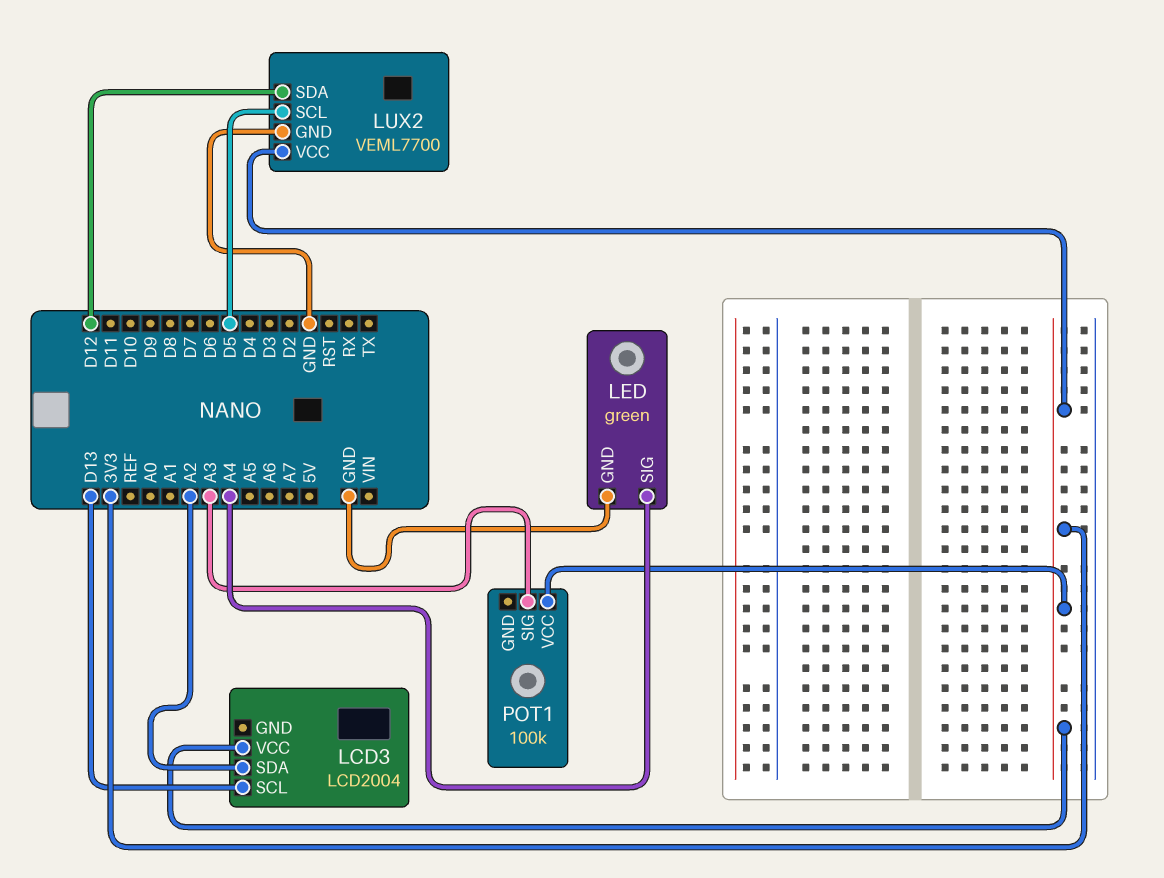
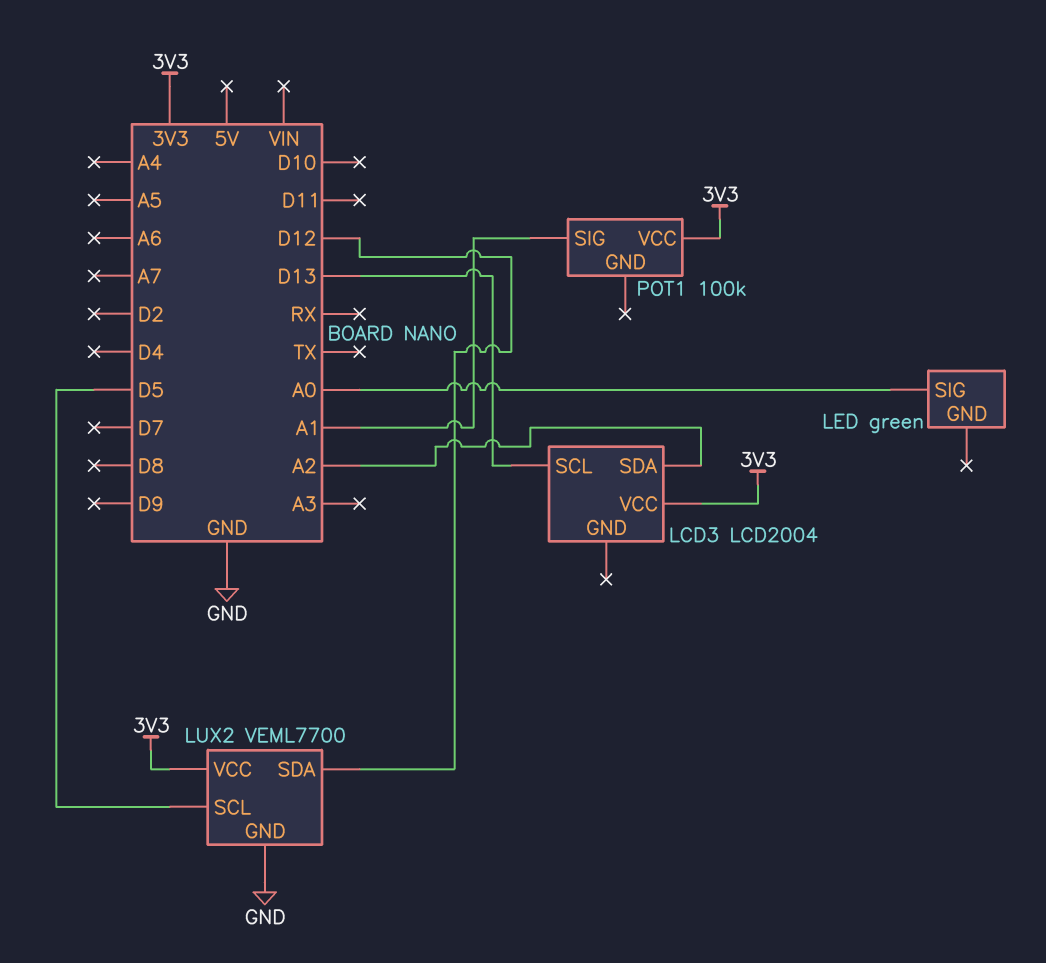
LED pin GND: GND -> none
LED pin SIG: A4 -> A0
POT1 pin SIG: A3 -> A1

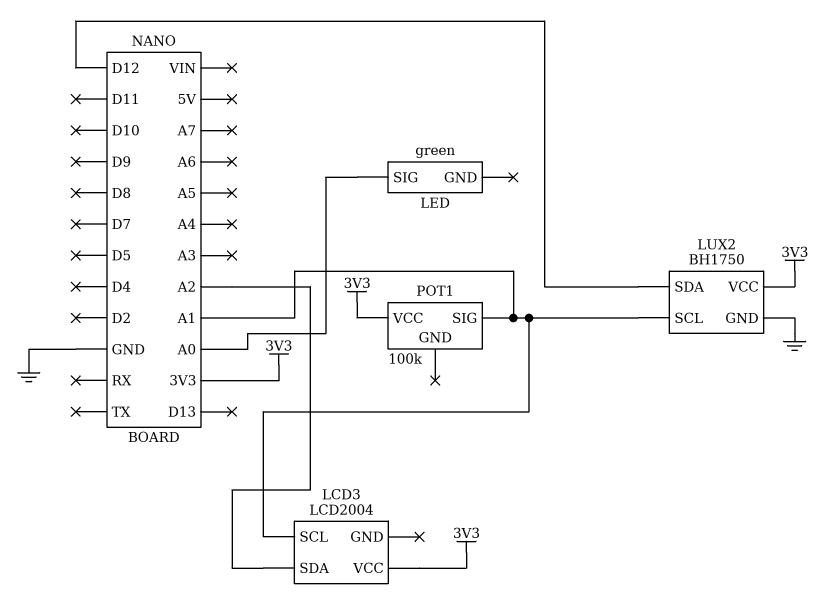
LCD3 pin SCL: D13 -> A1
LUX2: VEML7700 -> BH1750
LUX2 pin SCL: D5 -> A1

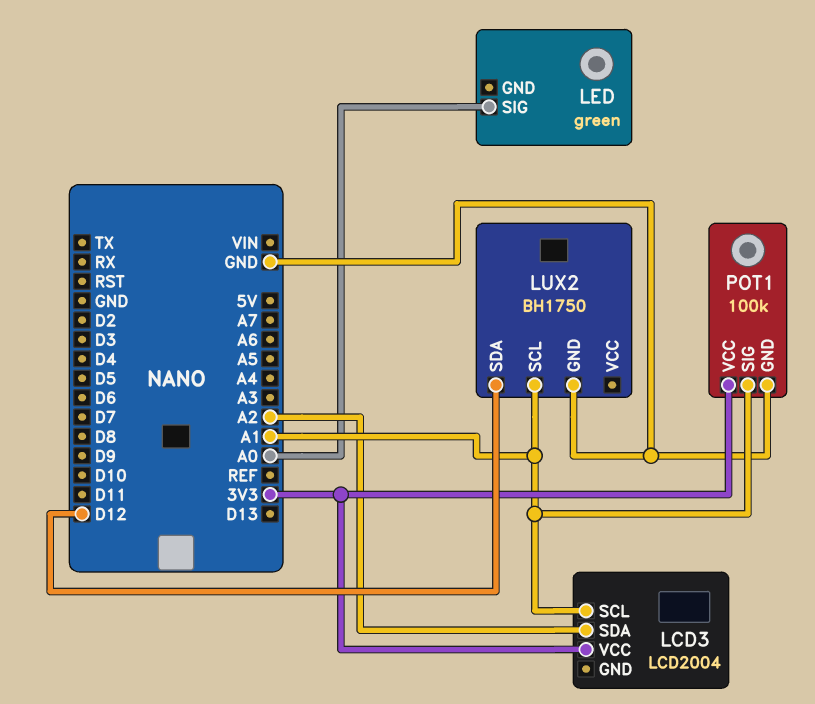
LUX2 pin VCC: 3V3 -> none
POT1 pin GND: none -> GND

